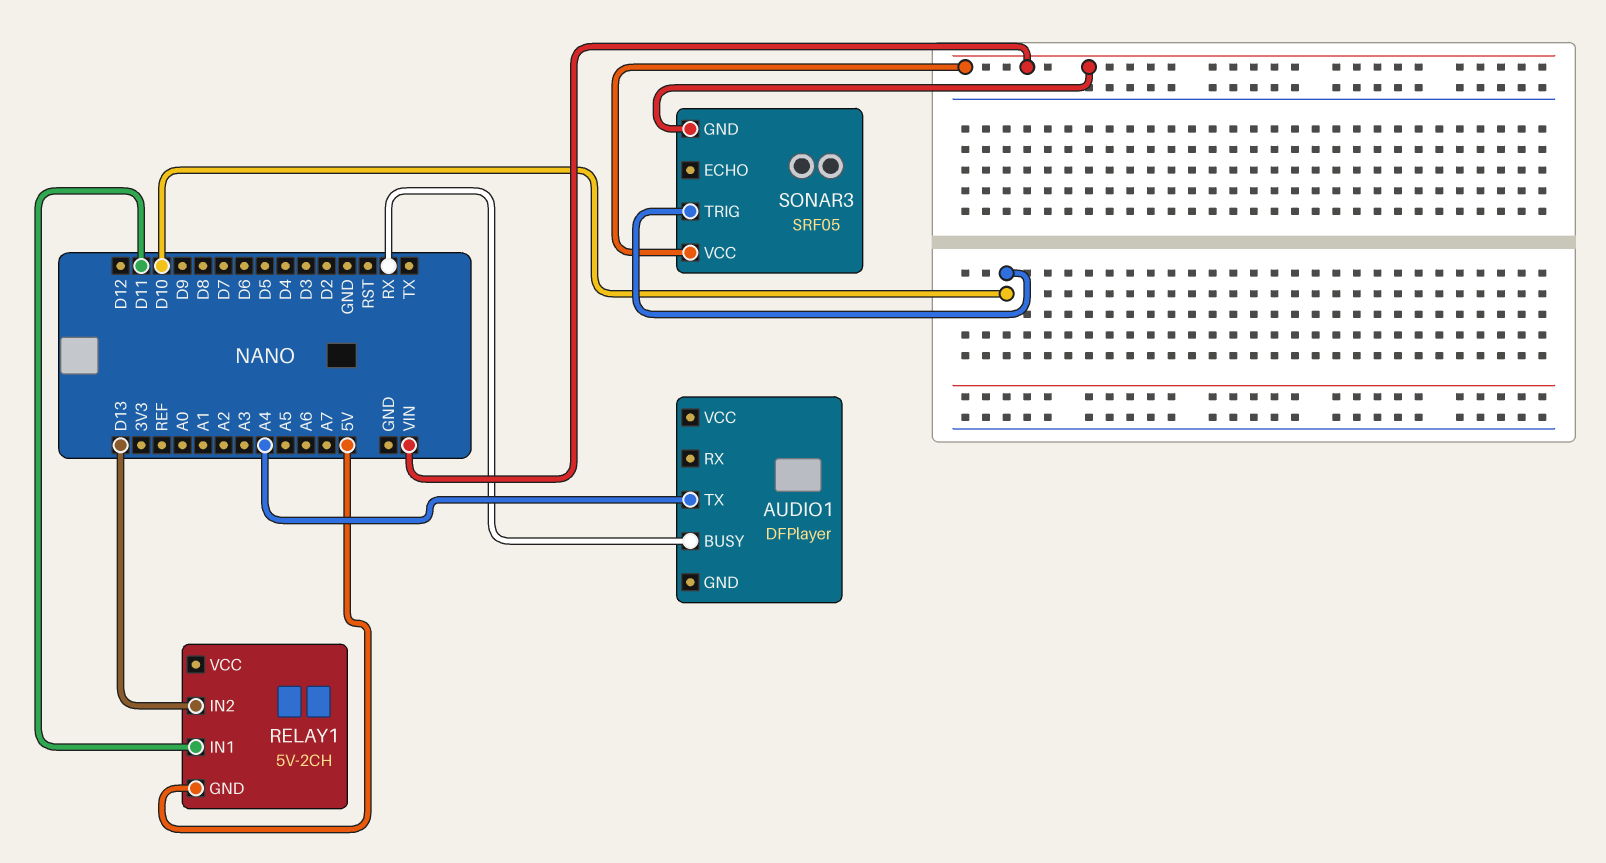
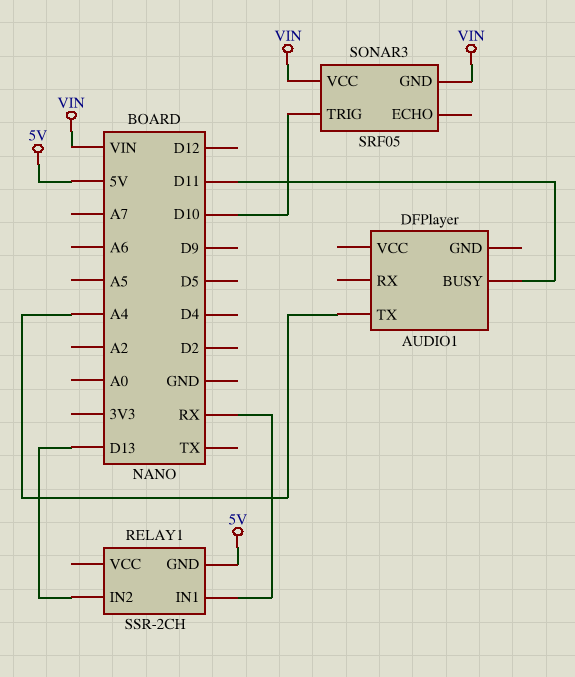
AUDIO1 pin BUSY: RX -> D11
RELAY1: 5V-2CH -> SSR-2CH
RELAY1 pin IN1: D11 -> RX

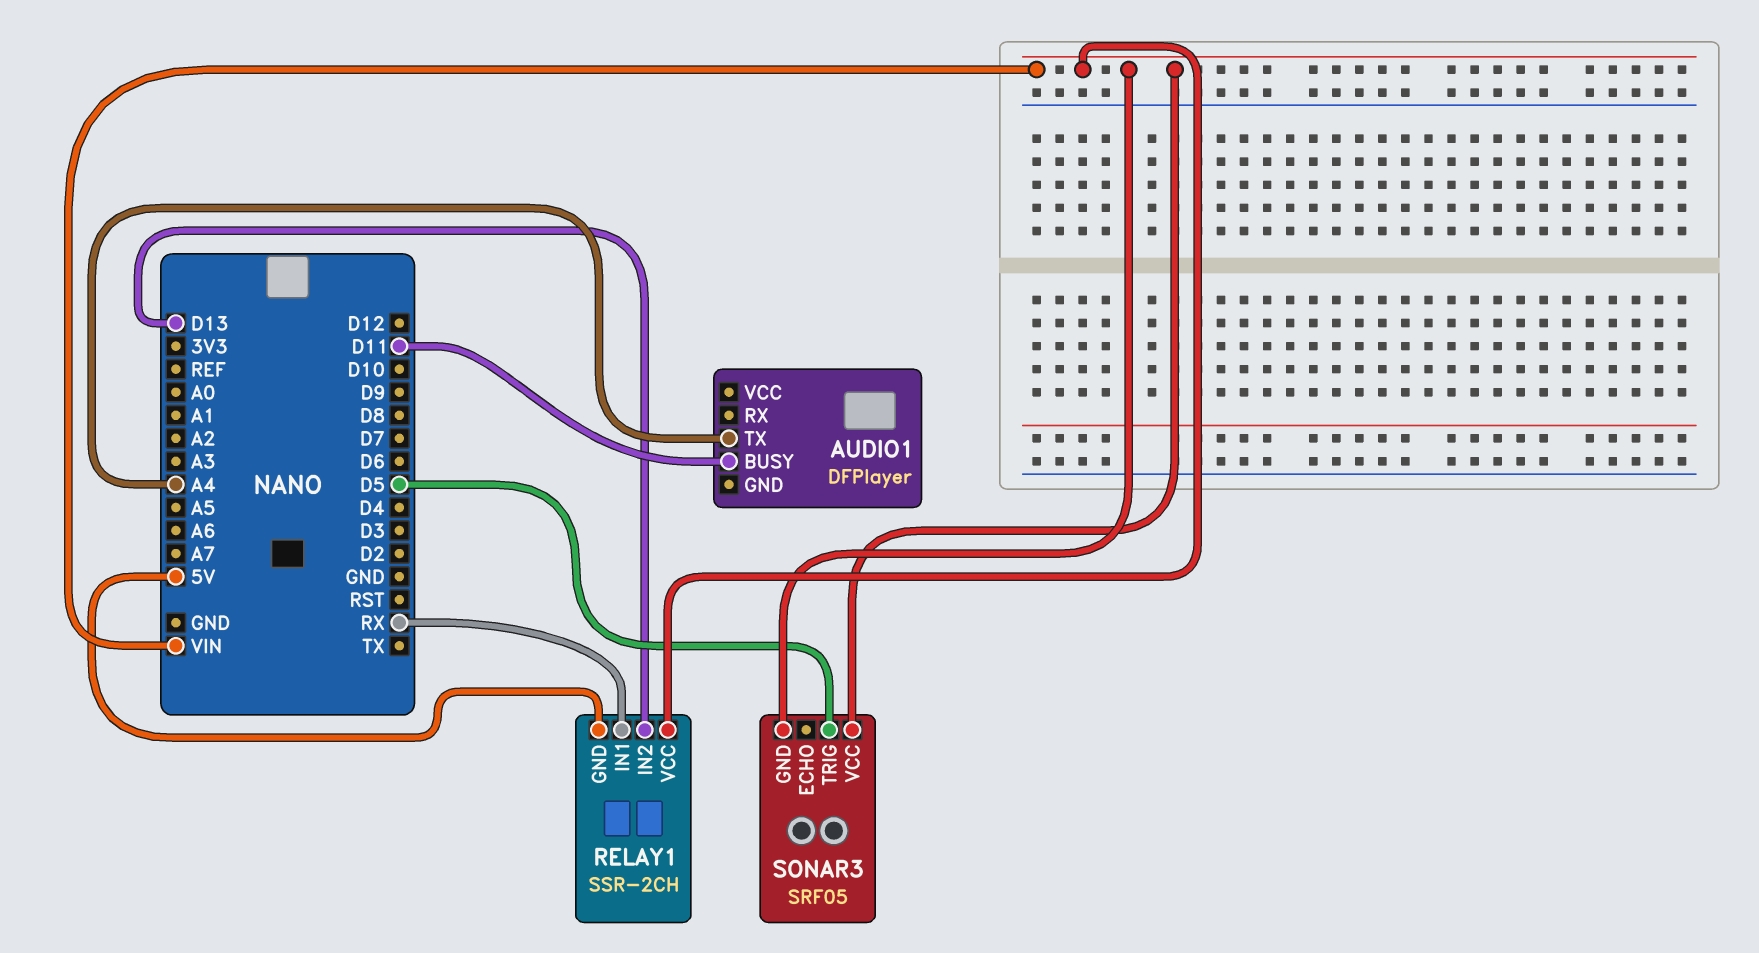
RELAY1 pin VCC: none -> VIN
SONAR3 pin TRIG: D10 -> D5

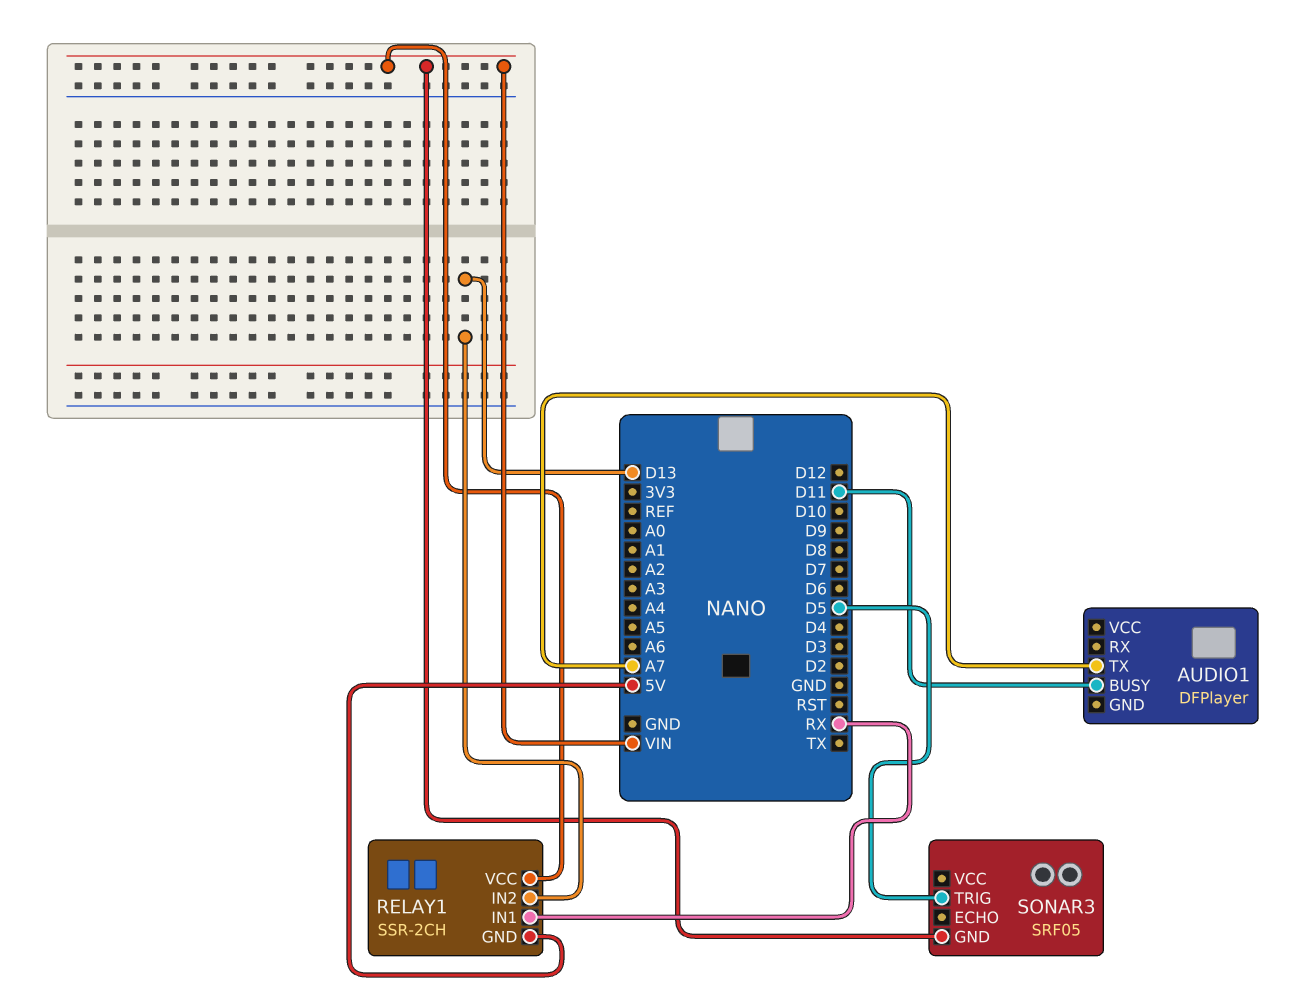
AUDIO1 pin TX: A4 -> A7
SONAR3 pin VCC: VIN -> none

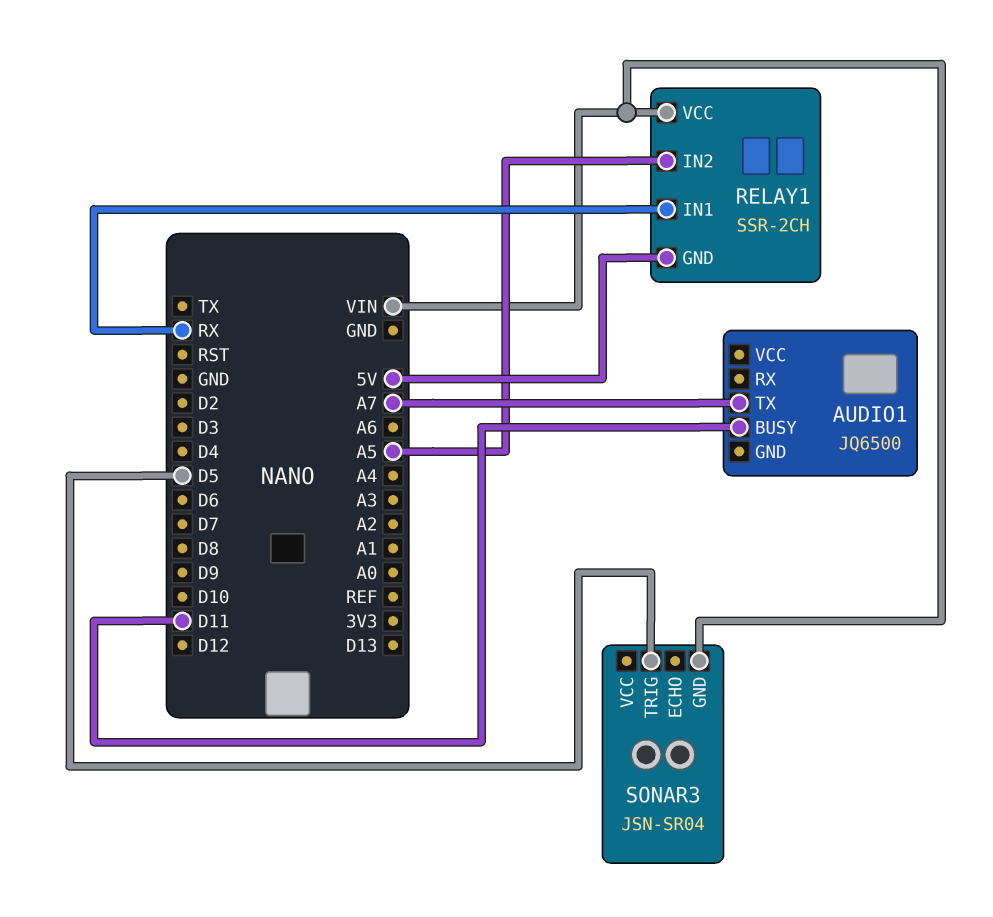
AUDIO1: DFPlayer -> JQ6500
RELAY1 pin IN2: D13 -> A5
SONAR3: SRF05 -> JSN-SR04

